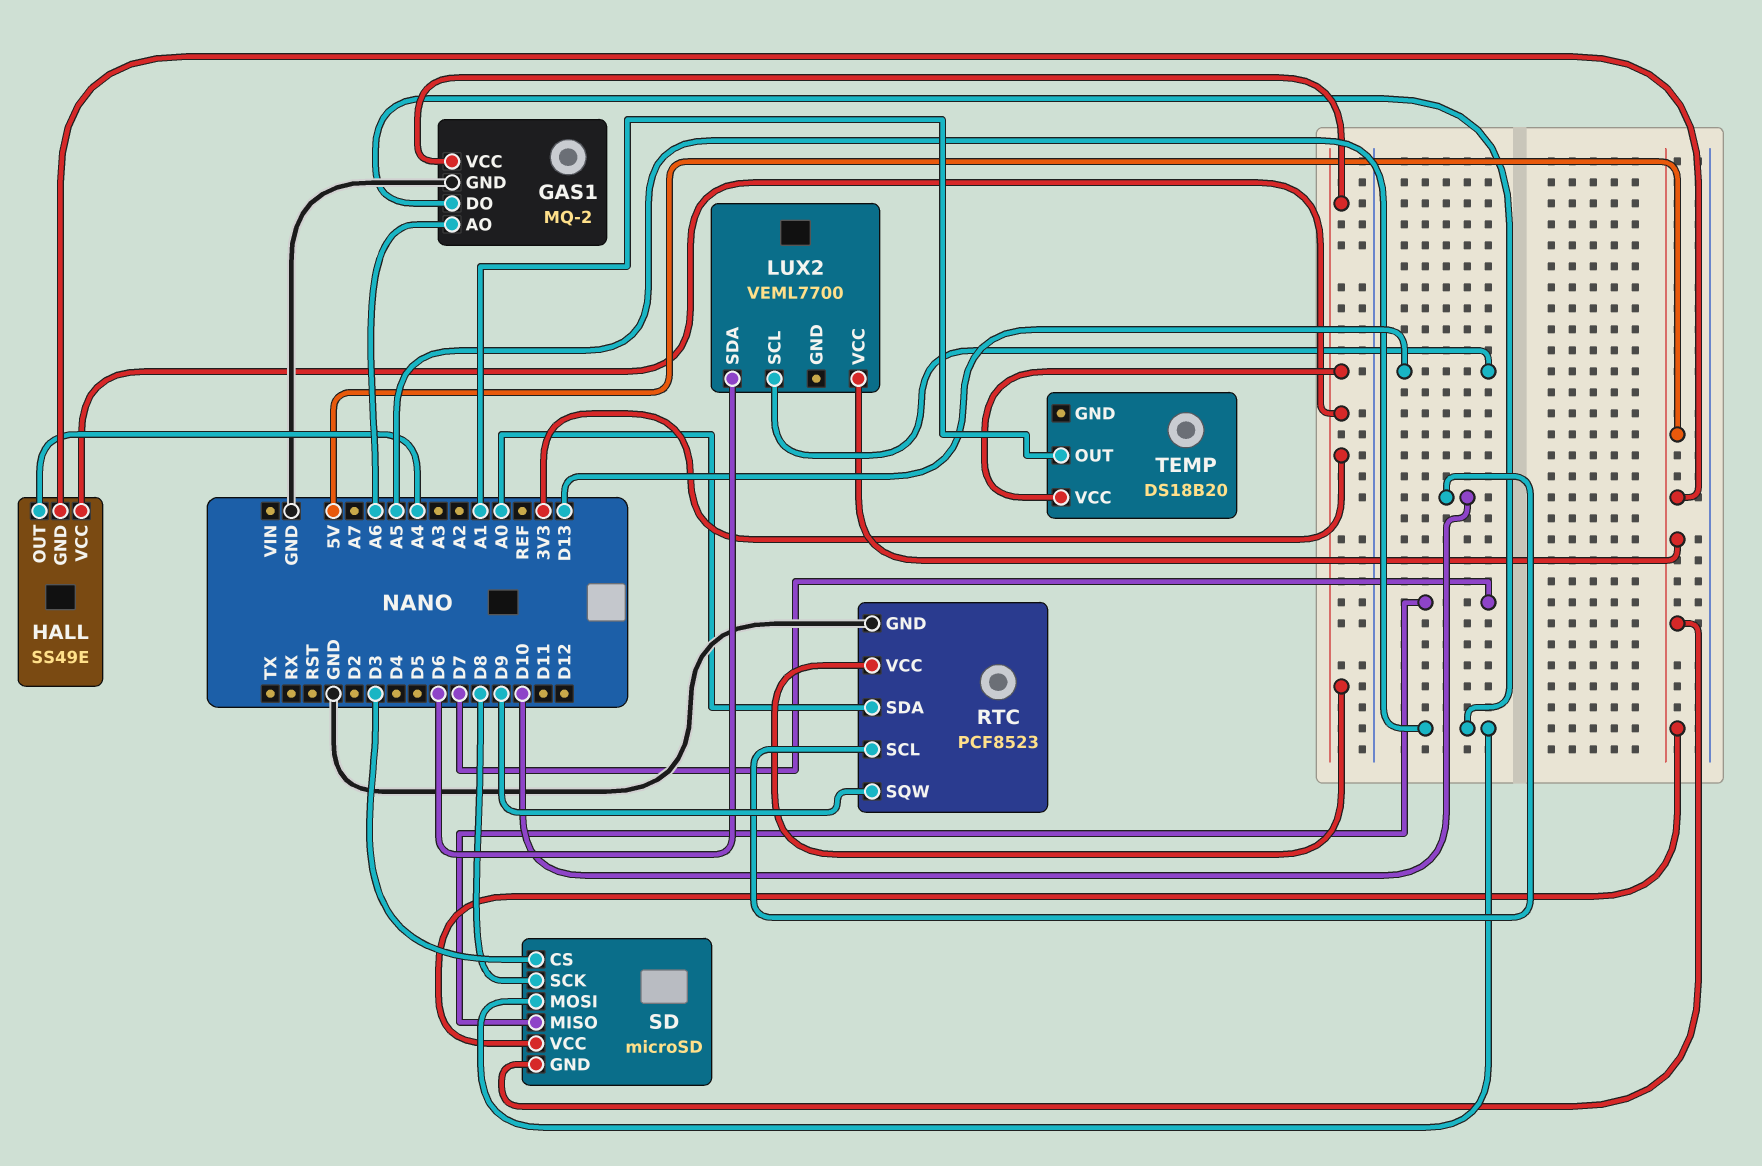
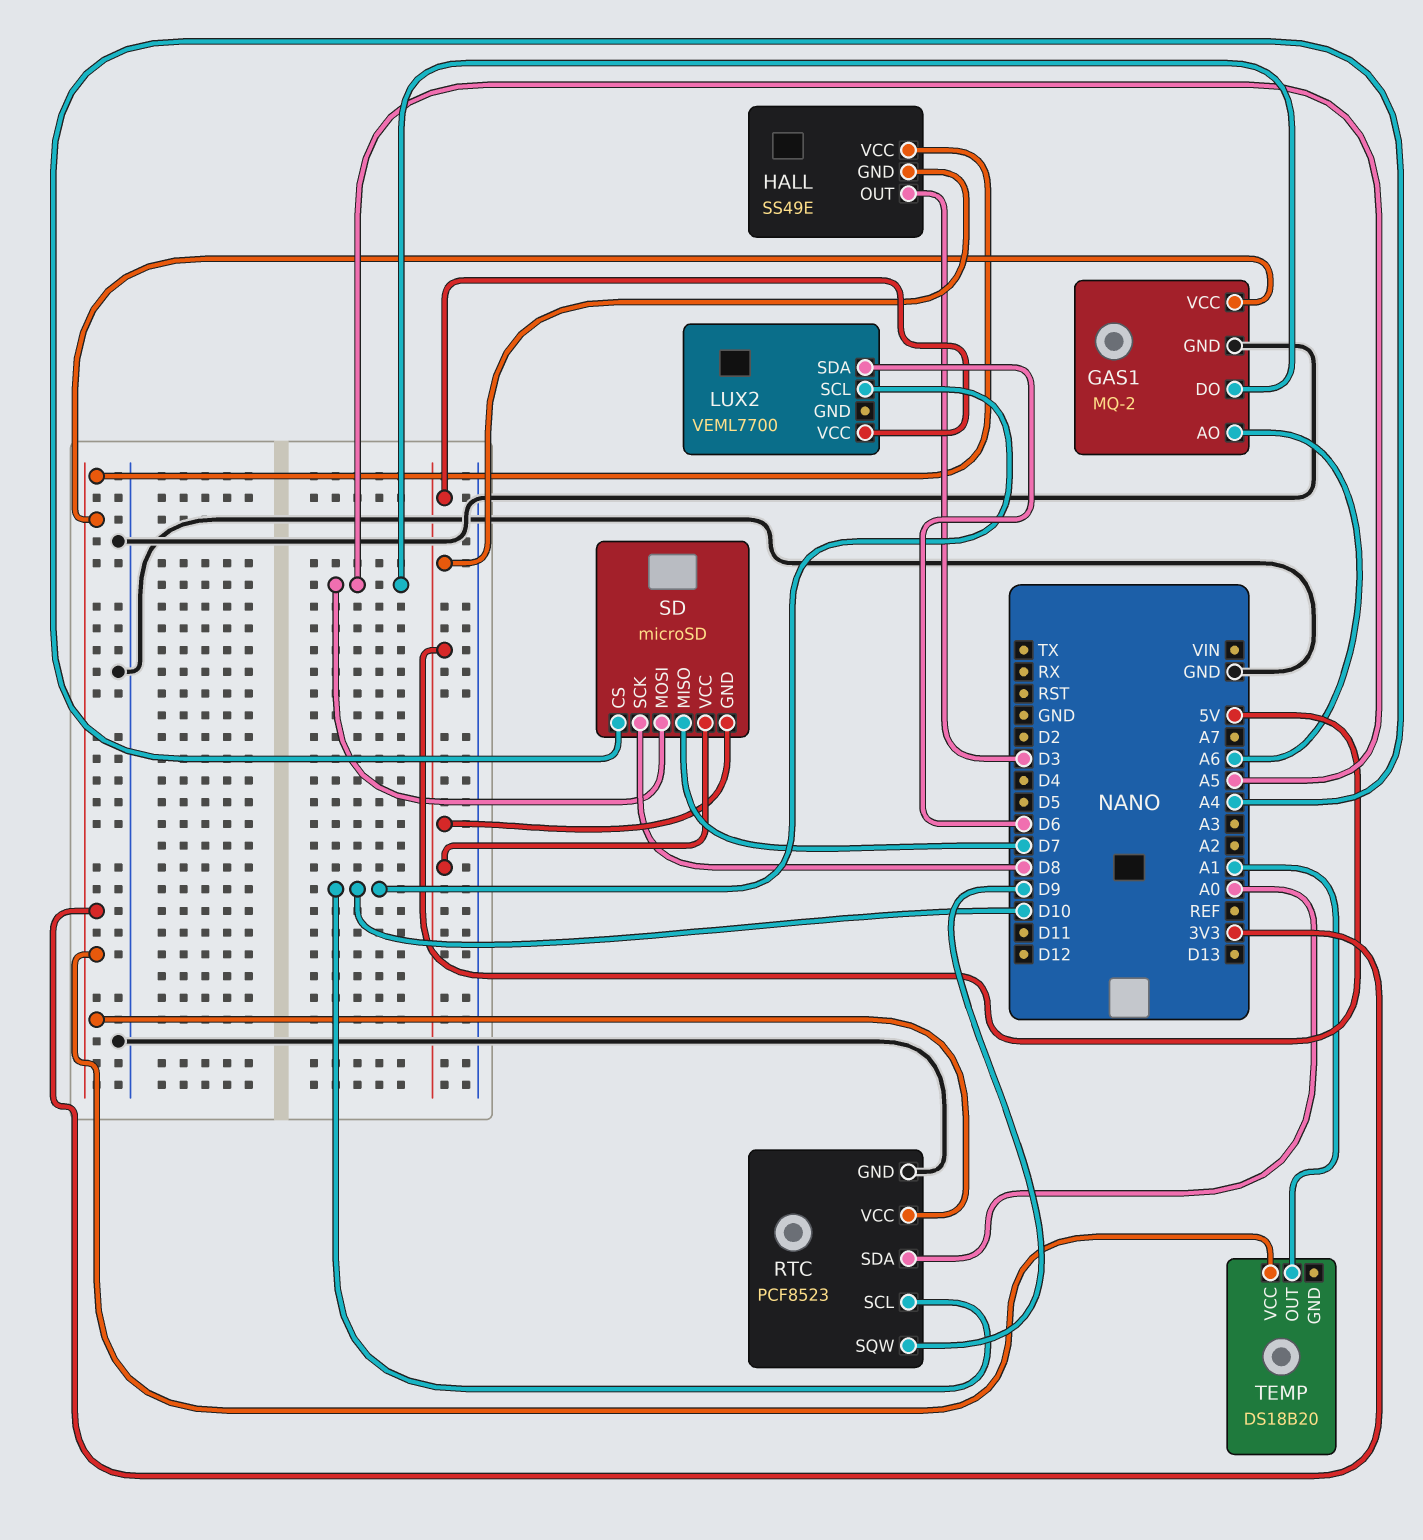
HALL pin OUT: A4 -> D3
LUX2 pin SCL: D13 -> D10
SD pin CS: D3 -> A4

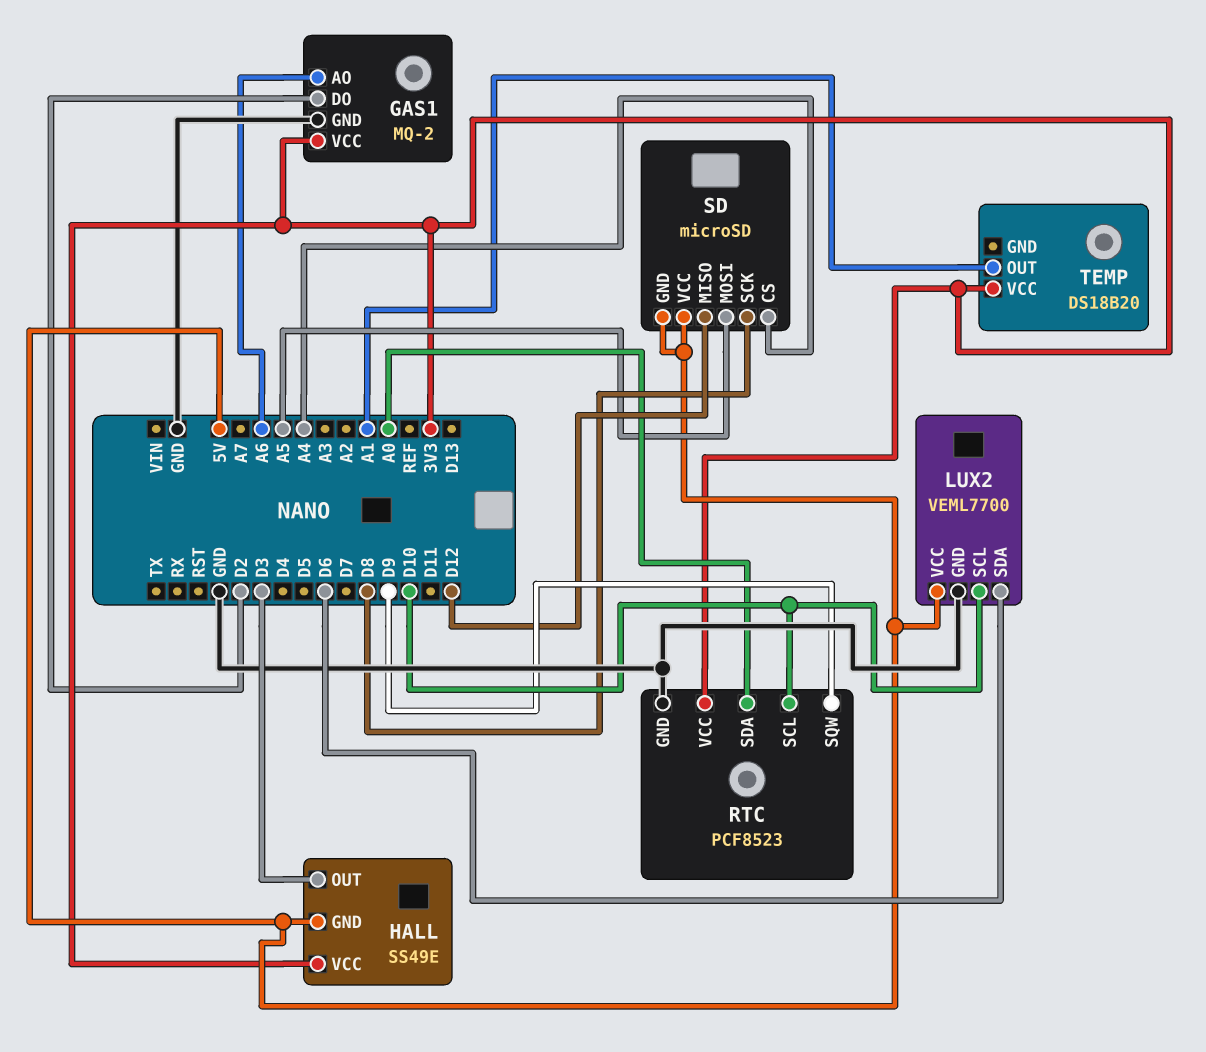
GAS1 pin DO: A5 -> D2
LUX2 pin GND: none -> GND
SD pin MISO: D7 -> D12

